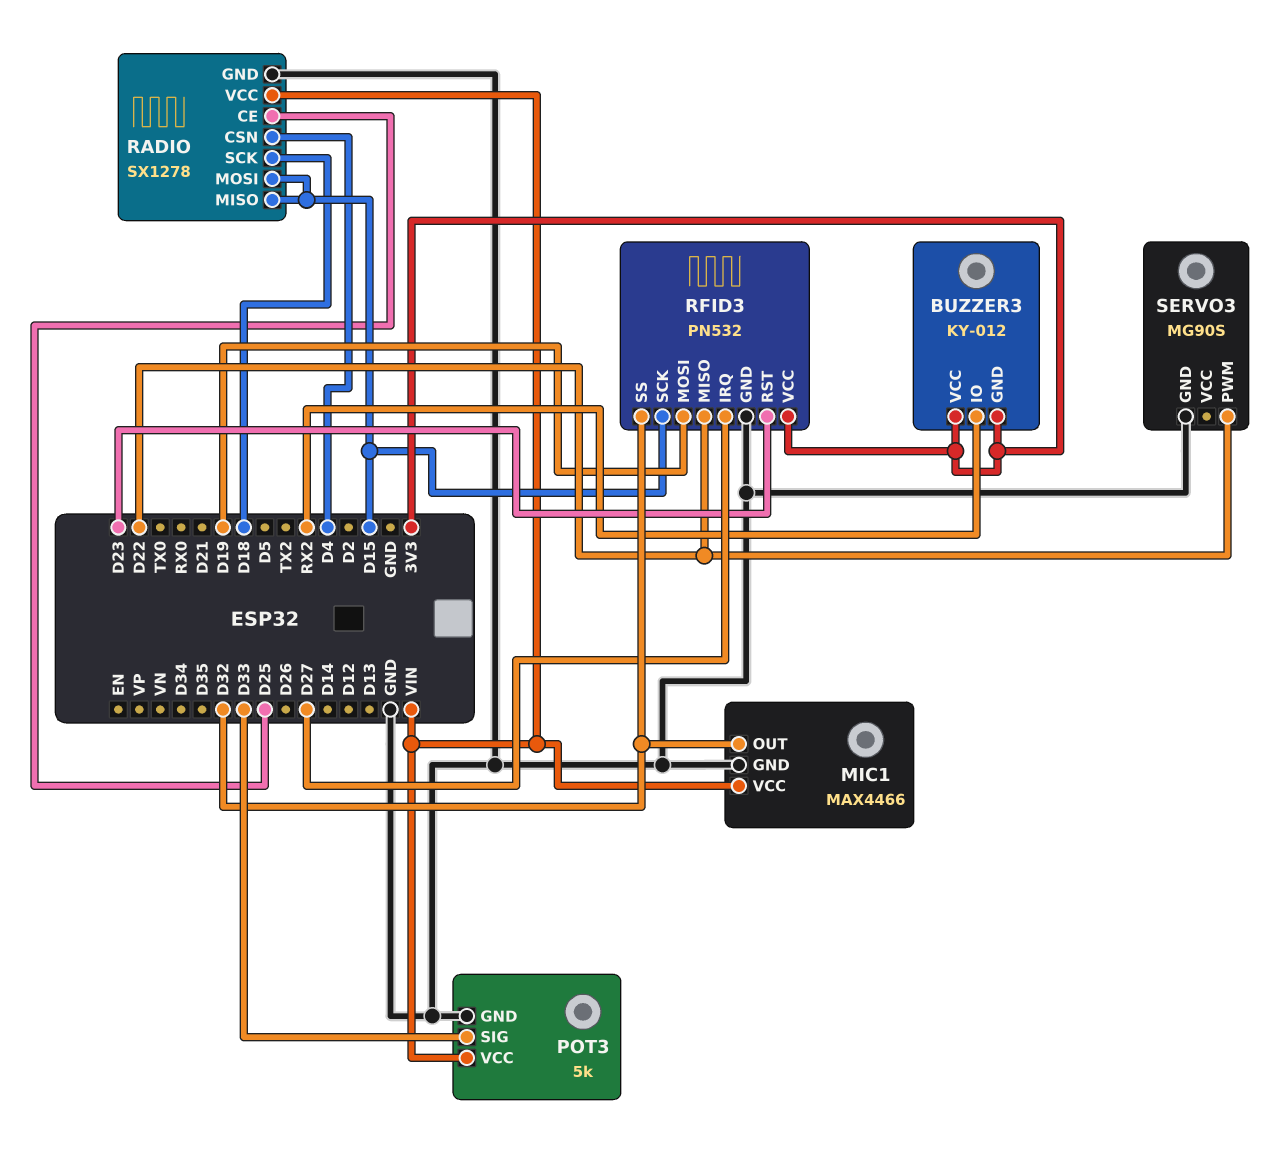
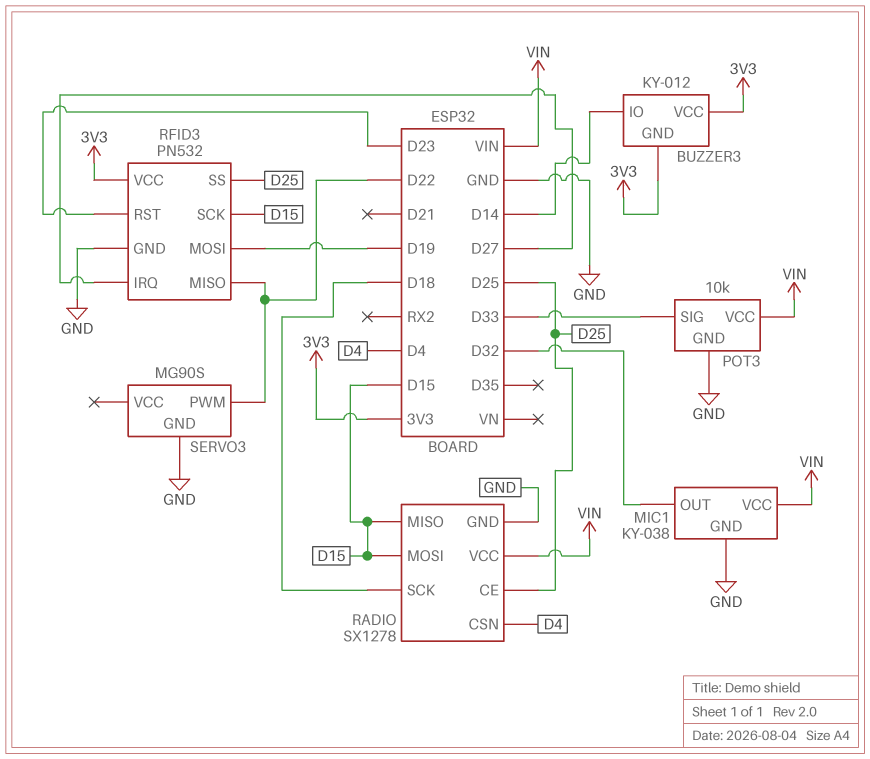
BUZZER3 pin IO: RX2 -> D14
MIC1: MAX4466 -> KY-038
POT3: 5k -> 10k
RFID3 pin SS: D32 -> D25

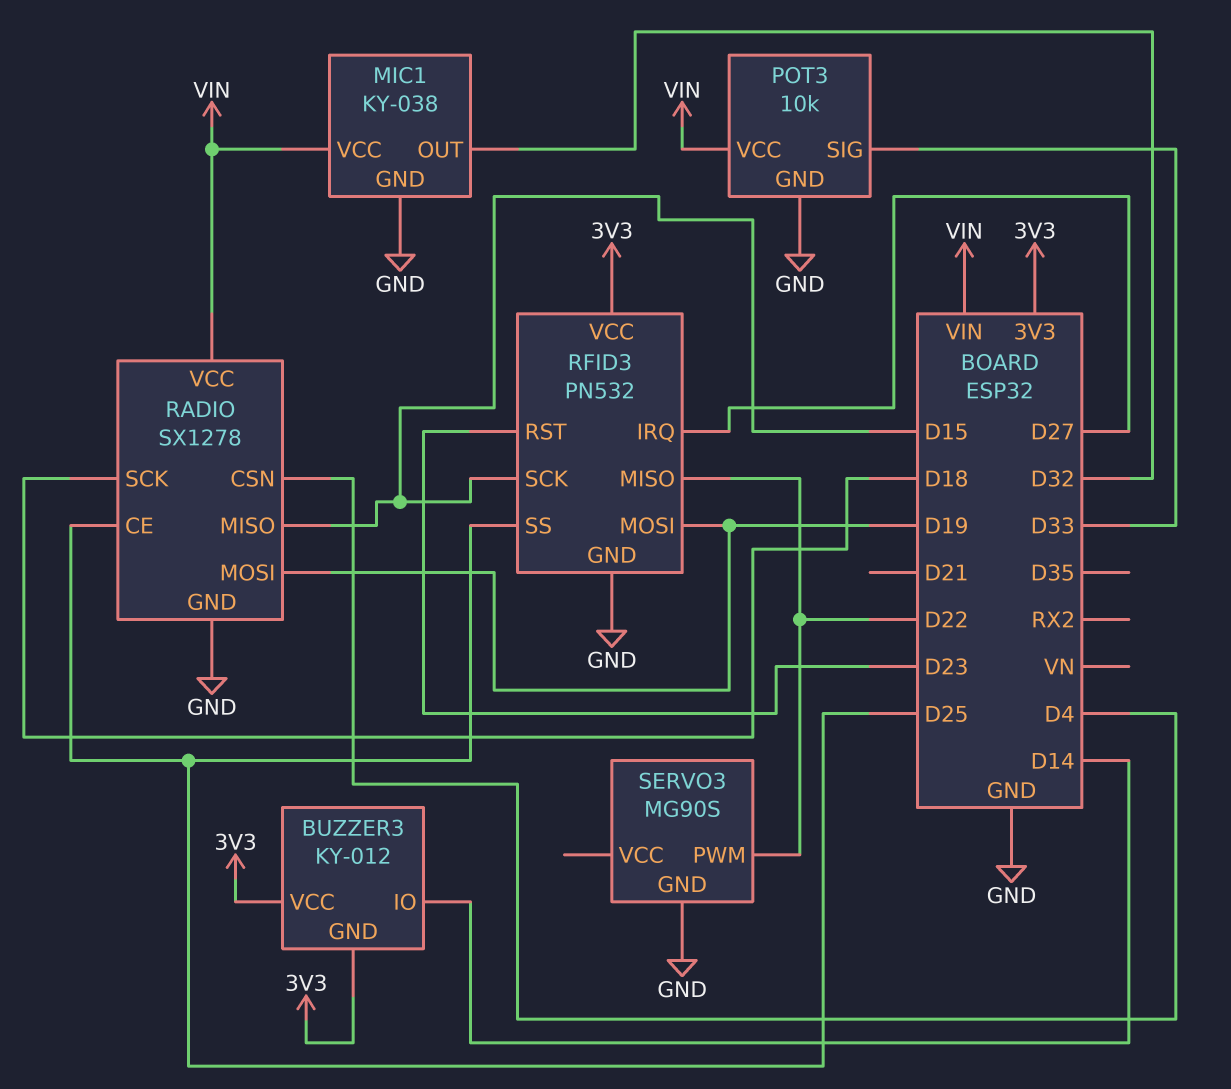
RADIO pin MOSI: D15 -> D19

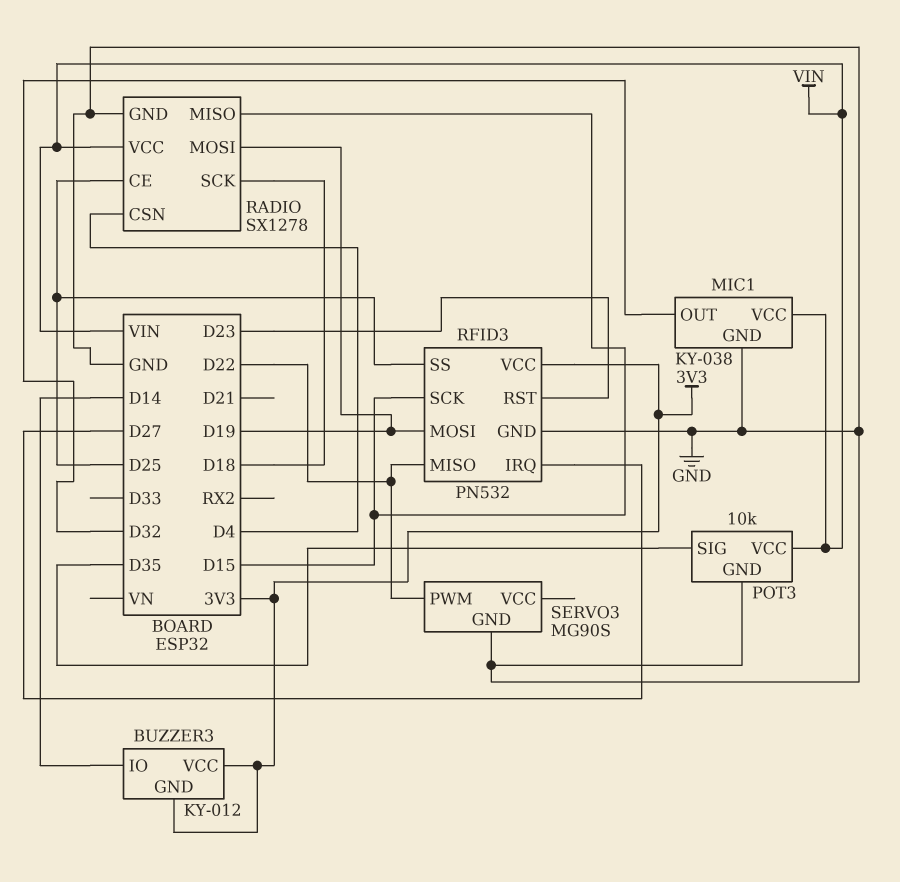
POT3 pin SIG: D33 -> D35

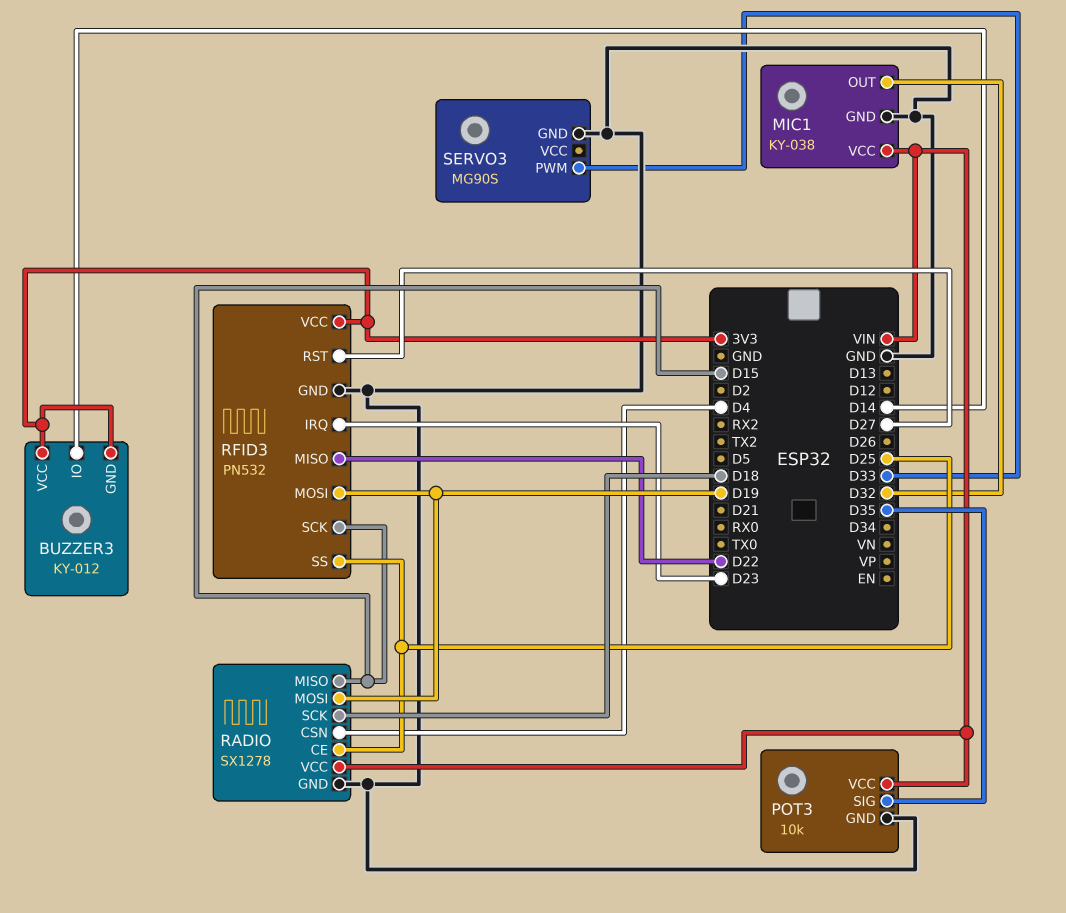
RFID3 pin IRQ: D27 -> D23
RFID3 pin RST: D23 -> D27
SERVO3 pin PWM: D22 -> D33

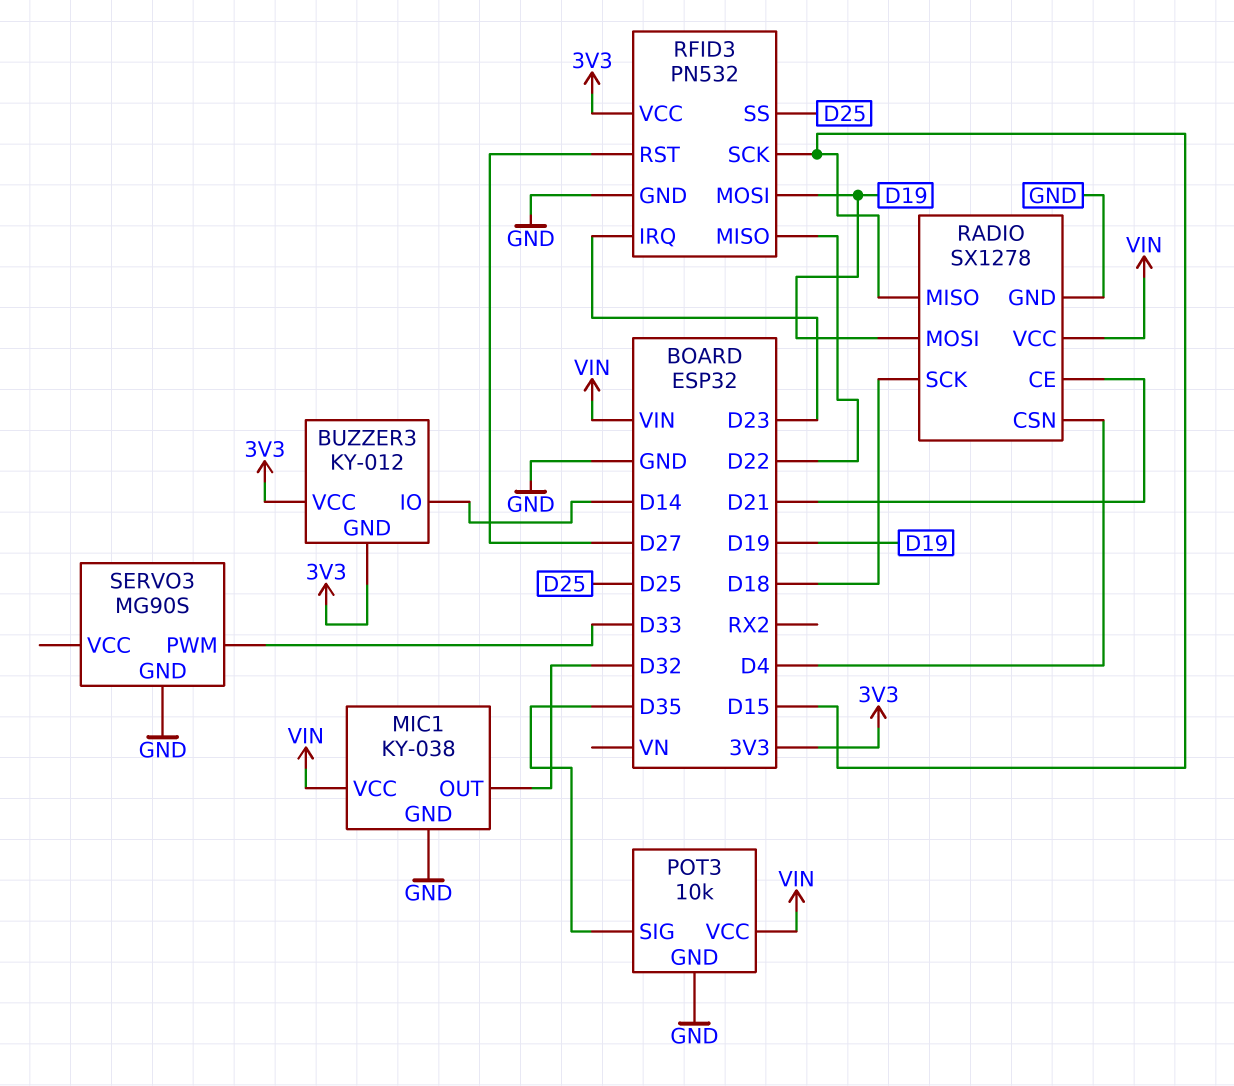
RADIO pin CE: D25 -> D21

